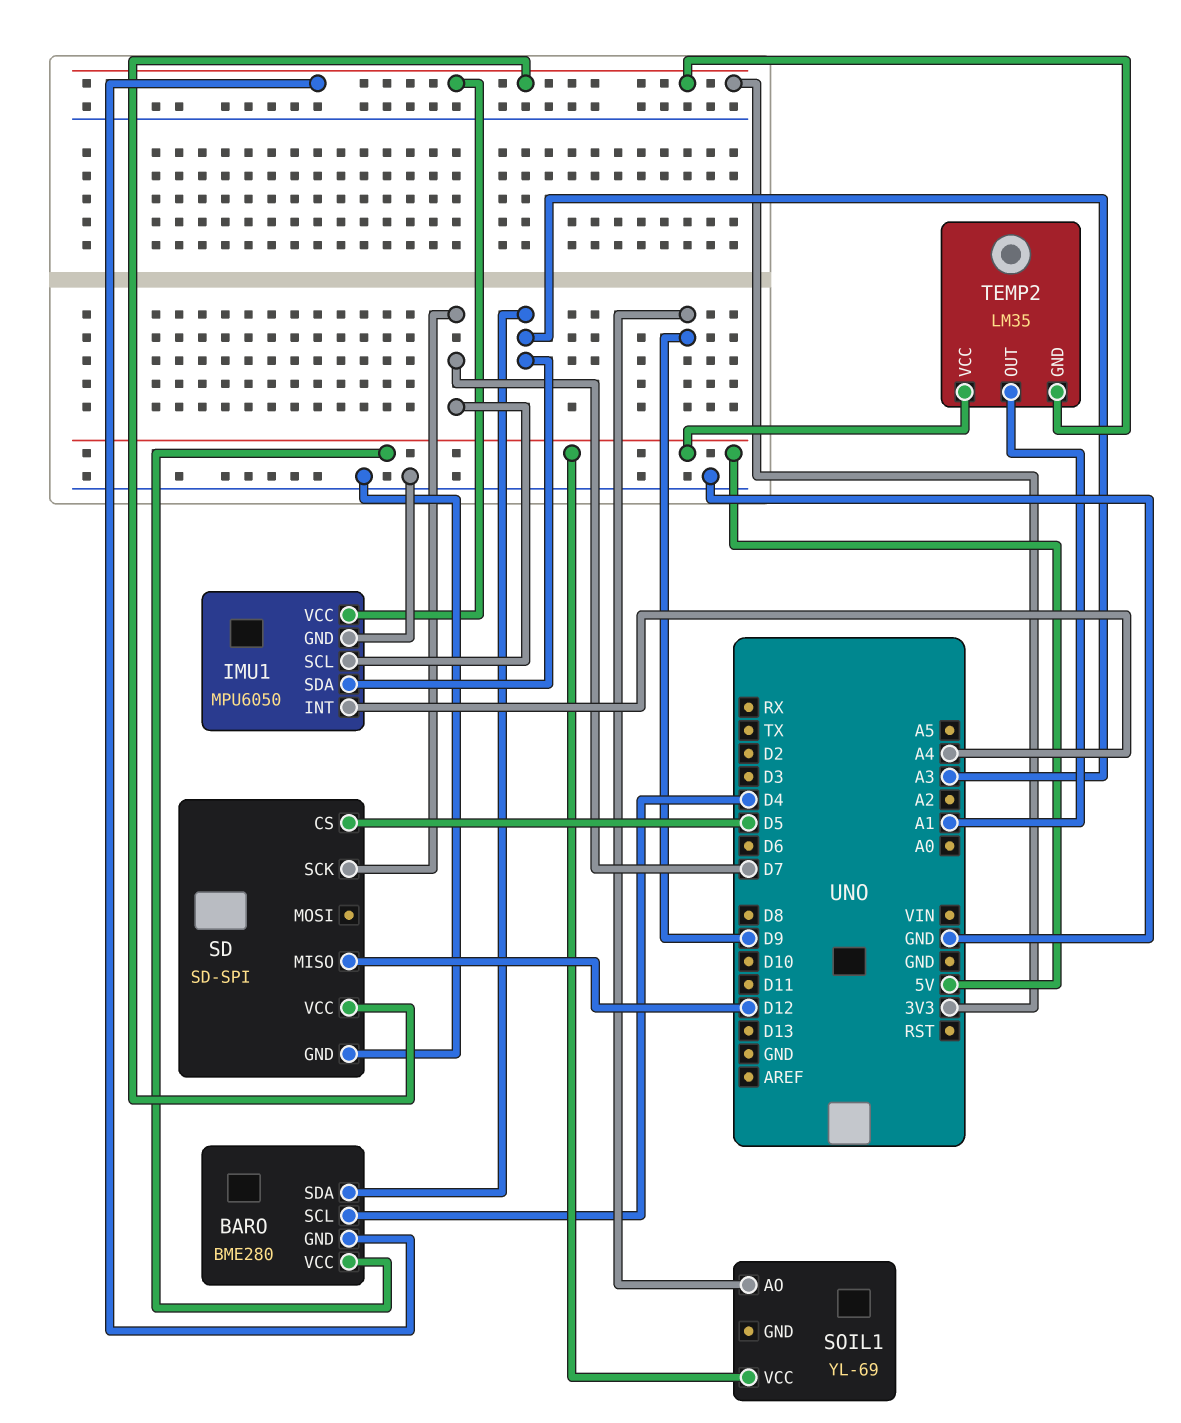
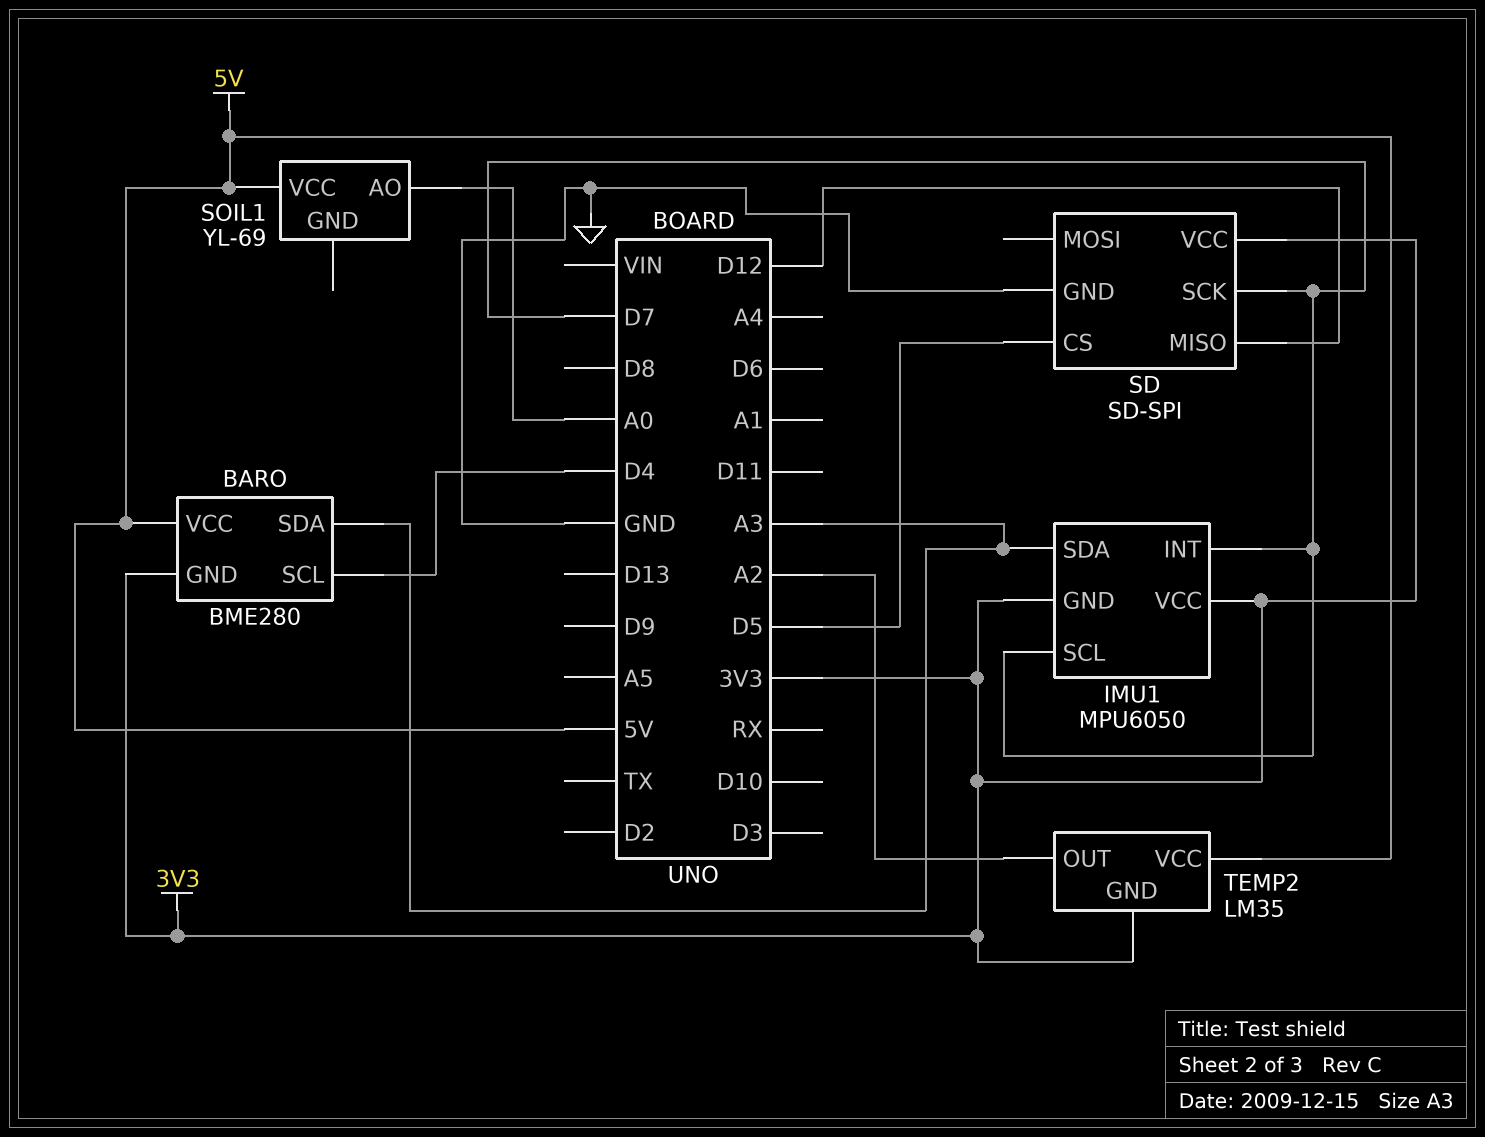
IMU1 pin GND: GND -> 3V3
IMU1 pin INT: A4 -> D7
SOIL1 pin AO: D9 -> A0
TEMP2 pin OUT: A1 -> A2

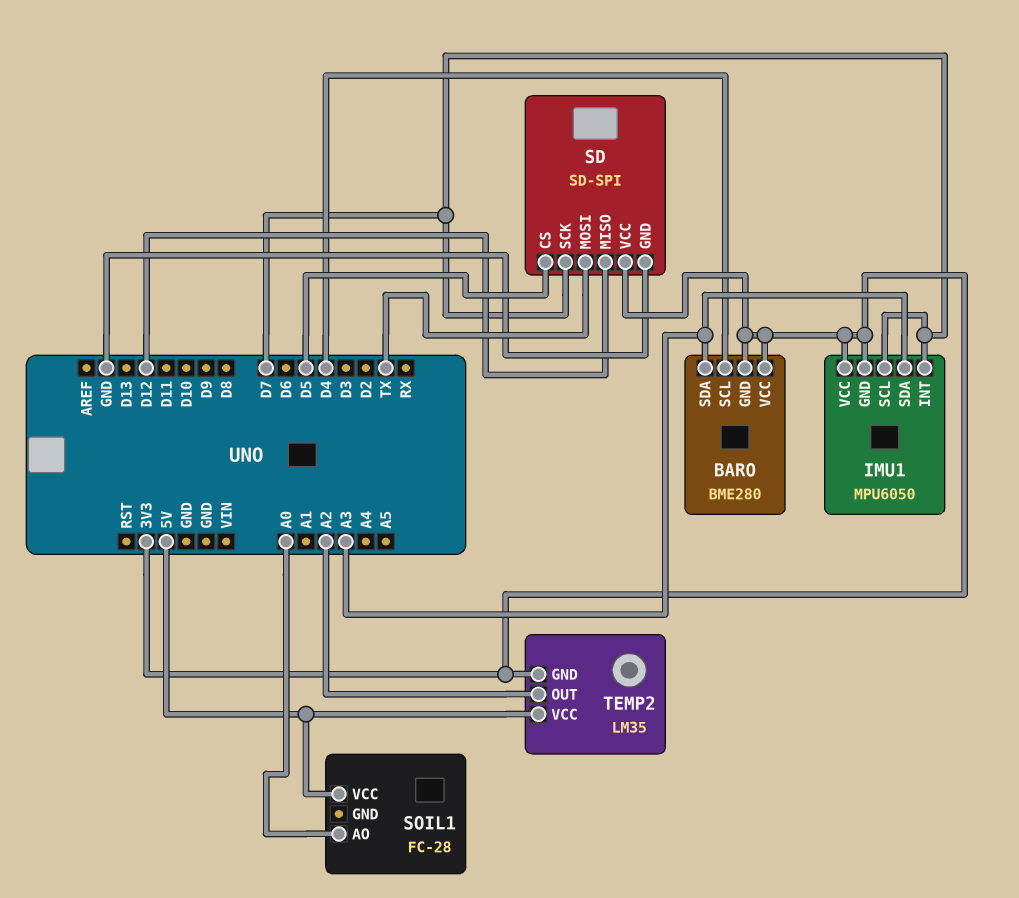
BARO pin VCC: 5V -> 3V3
SD pin MOSI: none -> TX
SOIL1: YL-69 -> FC-28

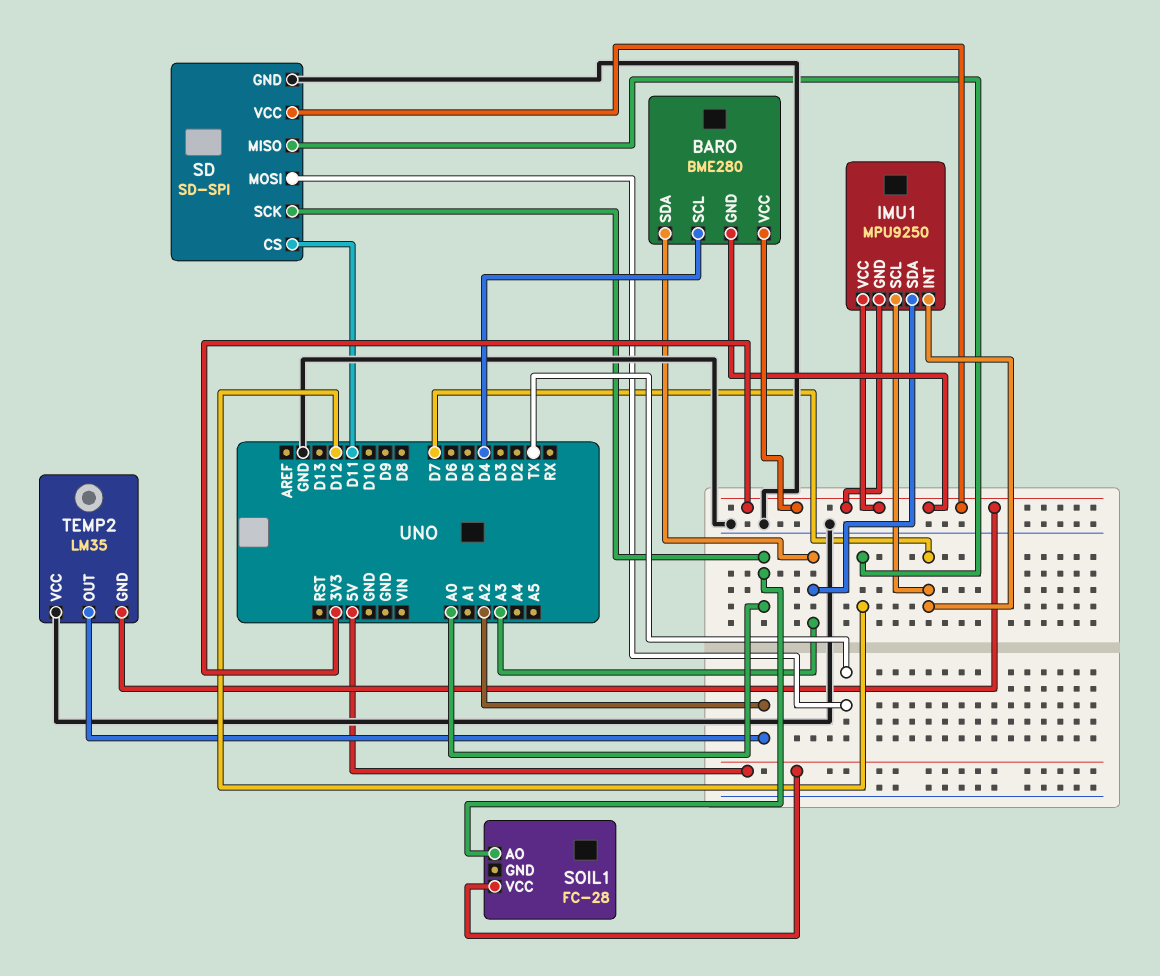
IMU1: MPU6050 -> MPU9250
SD pin CS: D5 -> D11
SD pin SCK: D7 -> A0
TEMP2 pin VCC: 5V -> GND

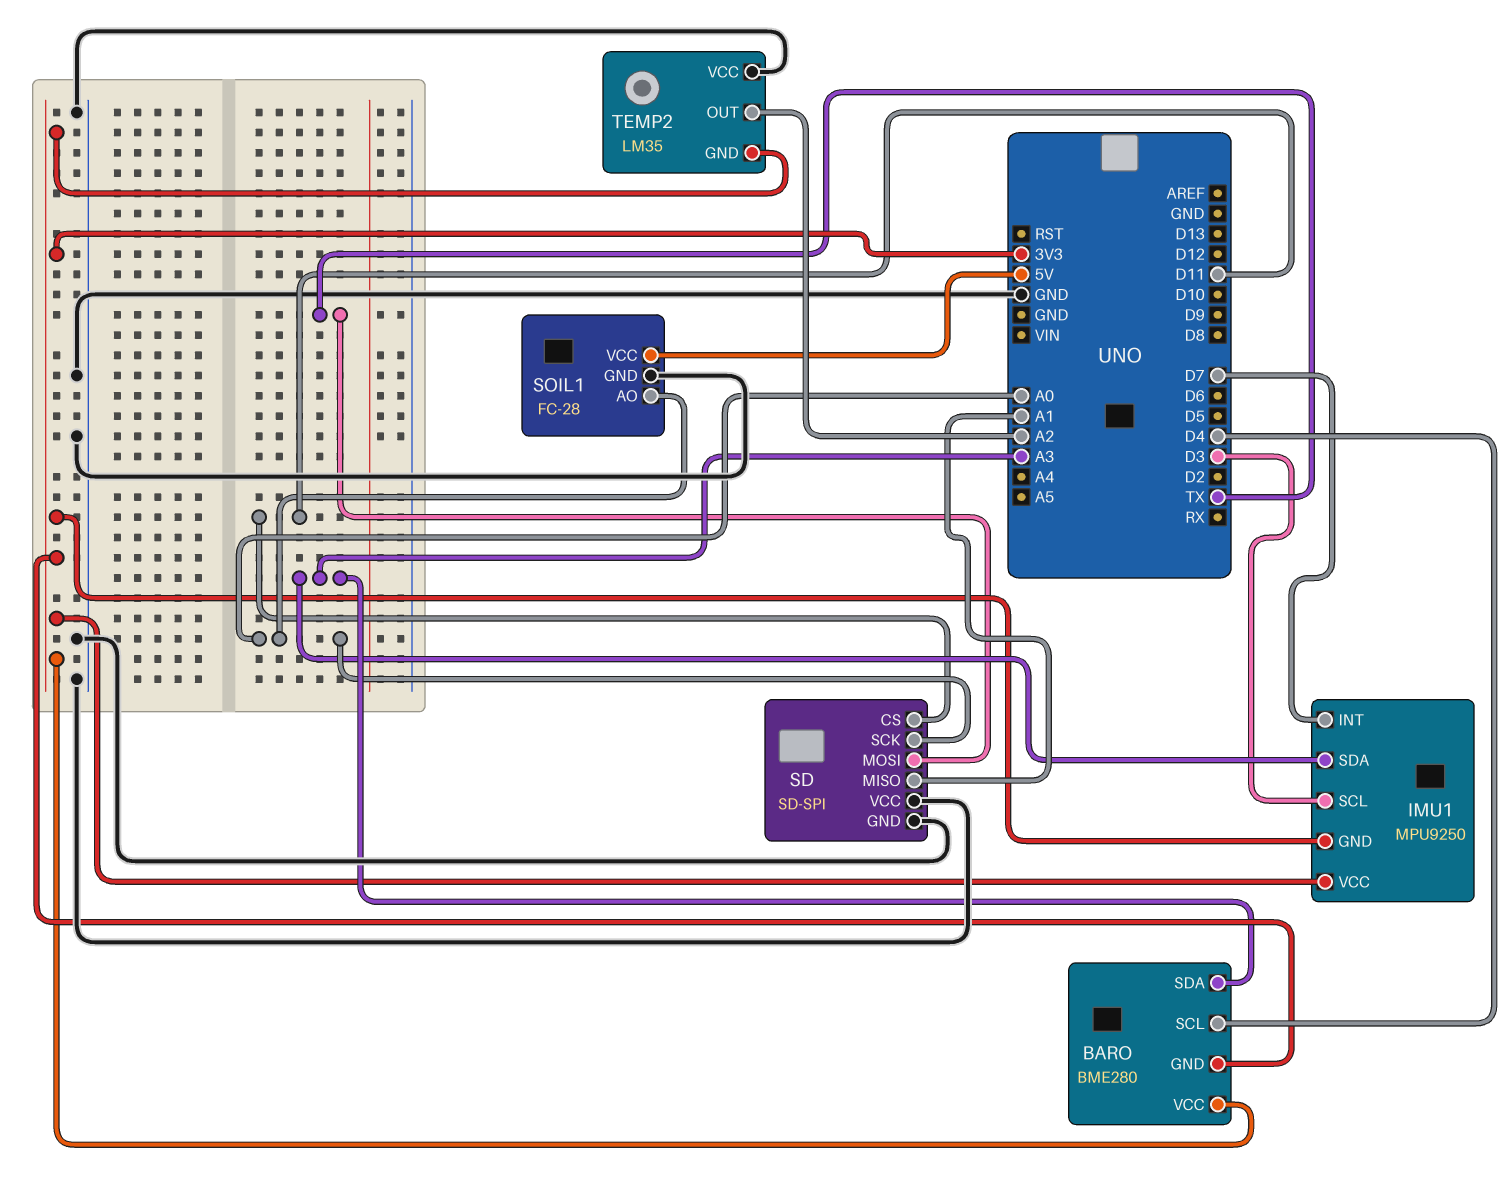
IMU1 pin SCL: D7 -> D3
SD pin MISO: D12 -> A1
SD pin VCC: 3V3 -> GND
SOIL1 pin GND: none -> GND

